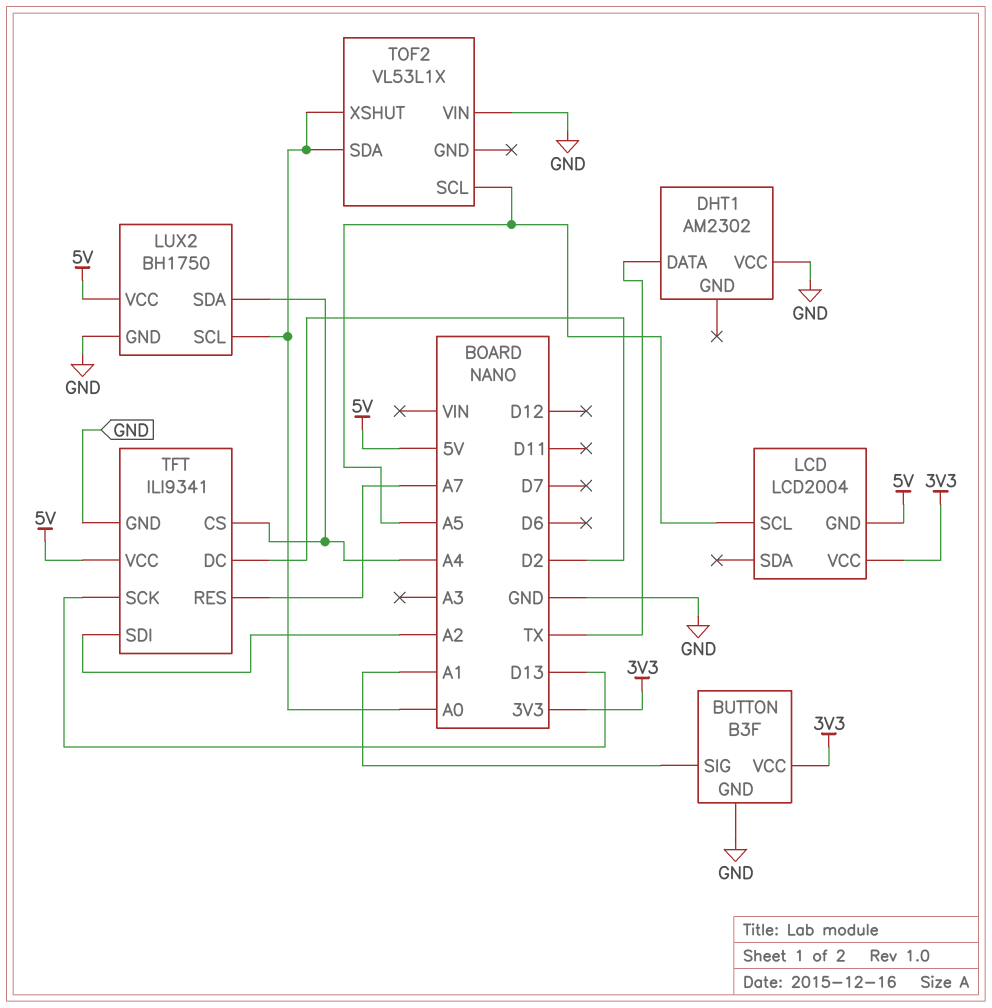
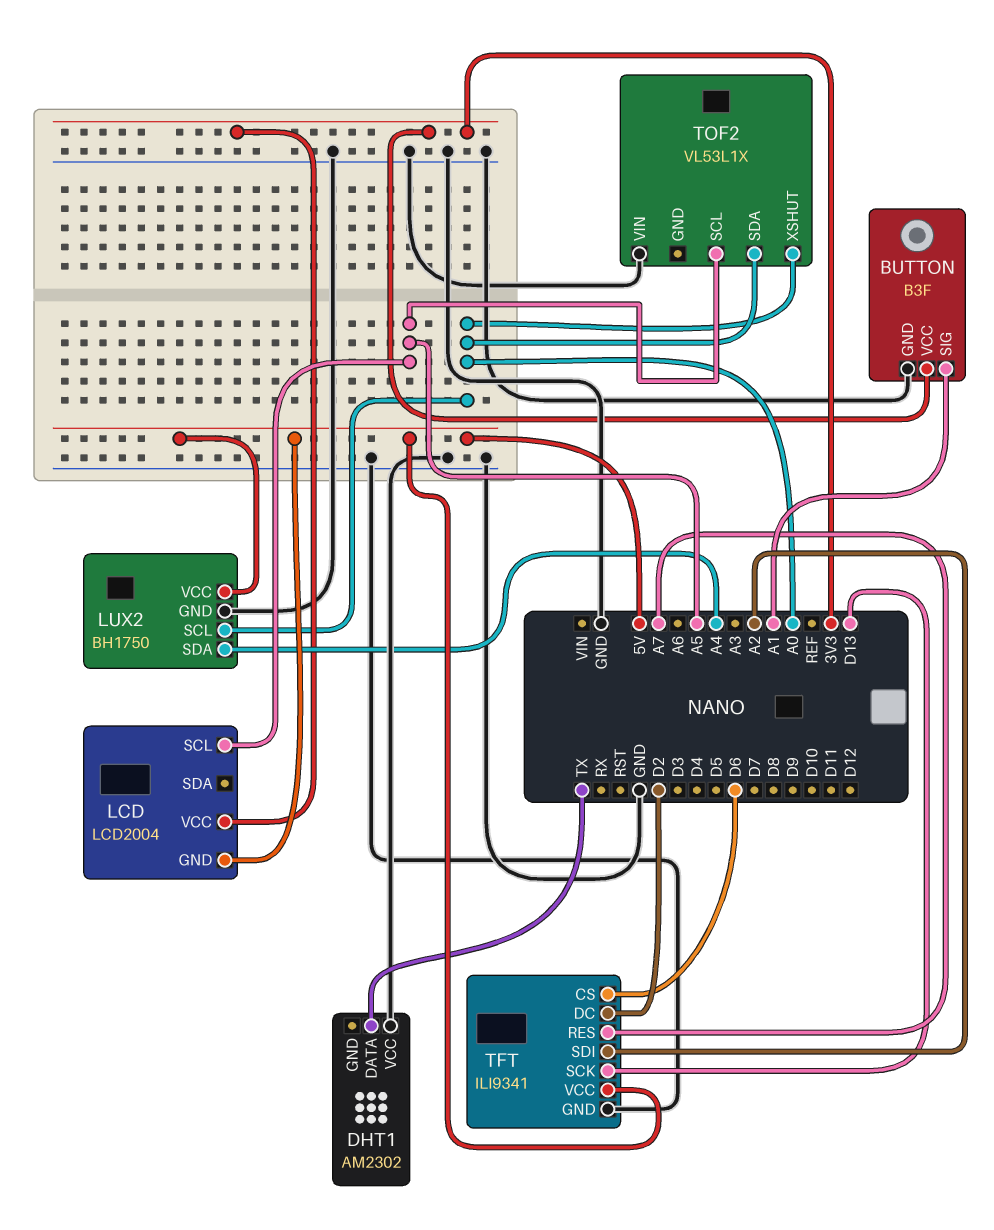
TFT pin CS: A4 -> D6

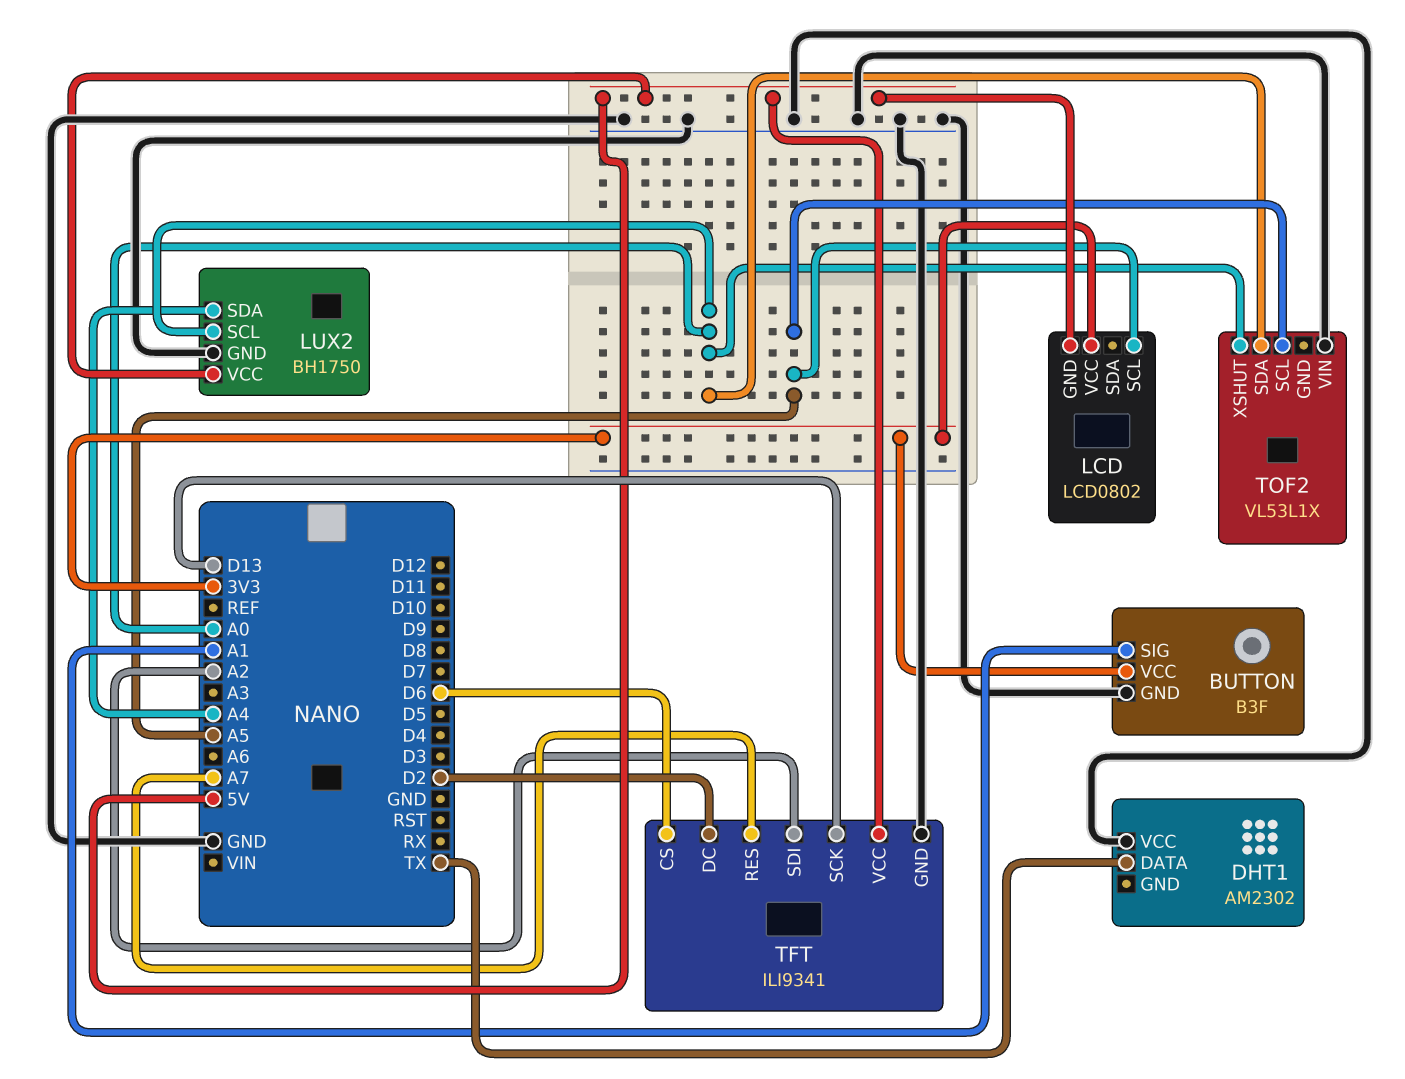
LCD: LCD2004 -> LCD0802

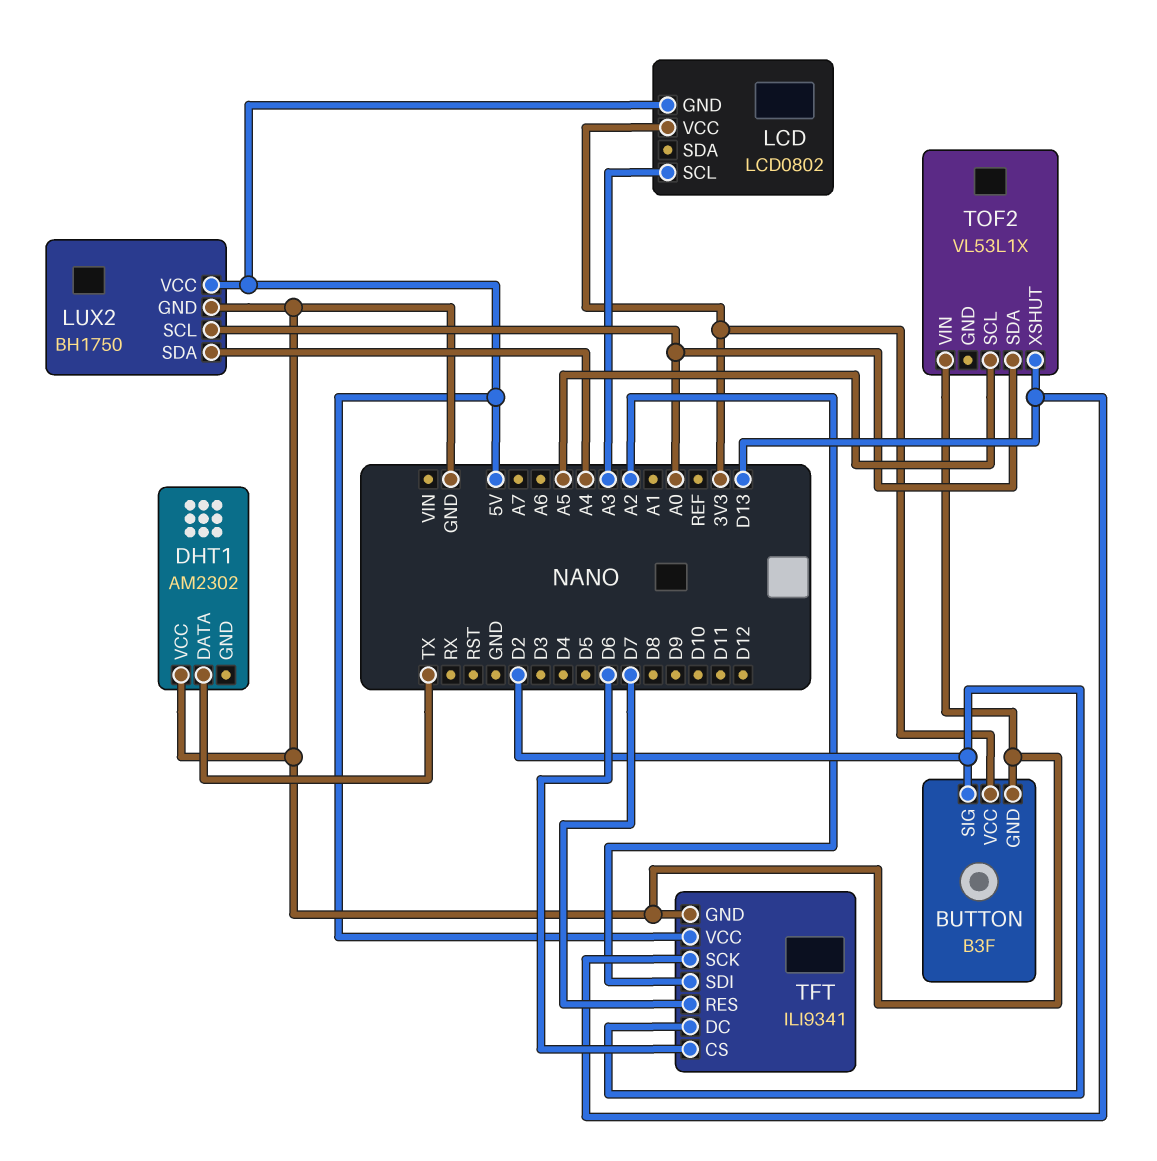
BUTTON pin SIG: A1 -> D2
LCD pin SCL: A5 -> A3
TFT pin RES: A7 -> D7
TOF2 pin XSHUT: A0 -> D13

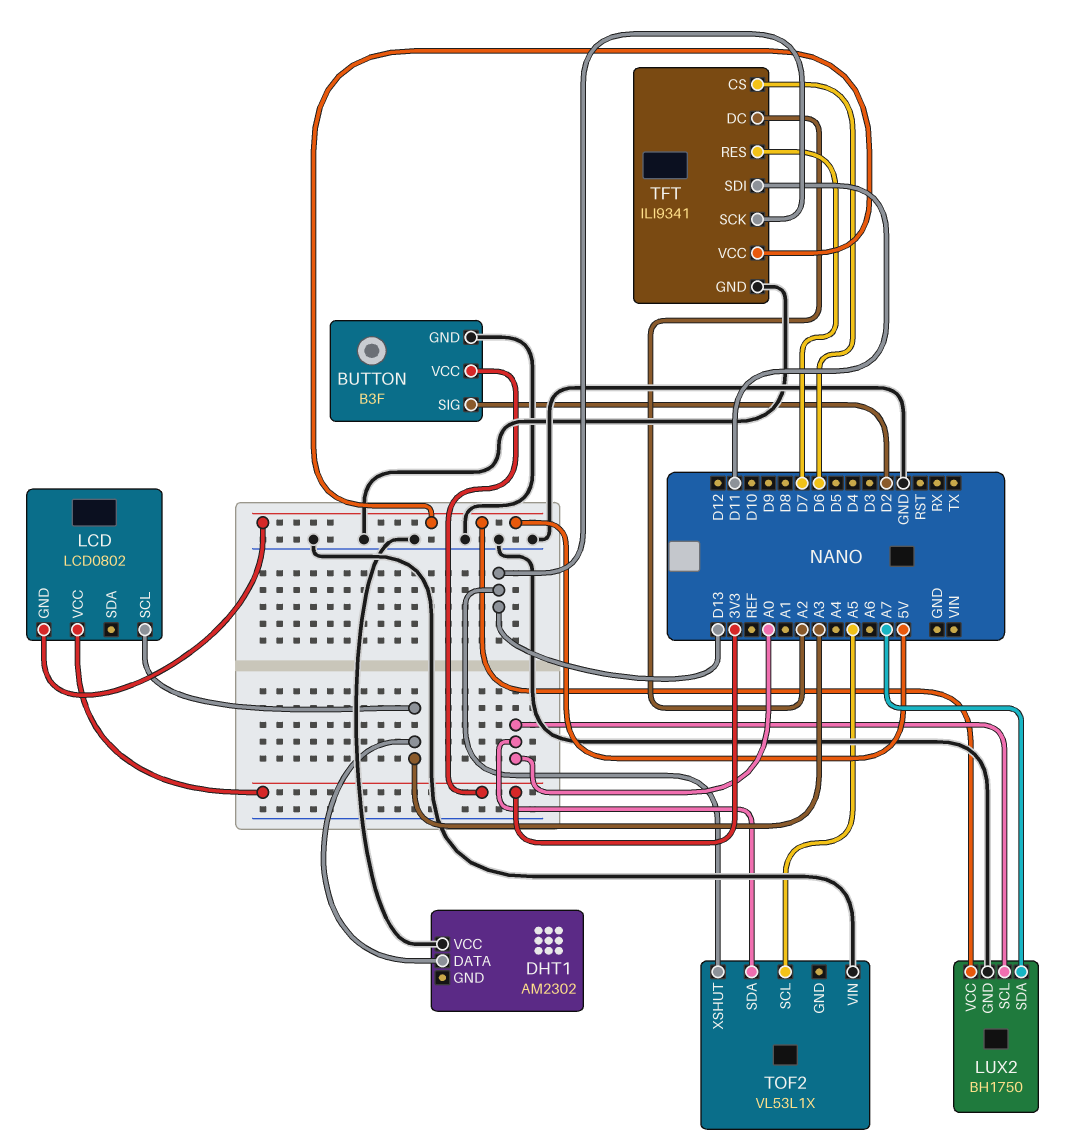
DHT1 pin DATA: TX -> A3
LUX2 pin SDA: A4 -> A7
TFT pin DC: D2 -> A2
TFT pin SDI: A2 -> D11

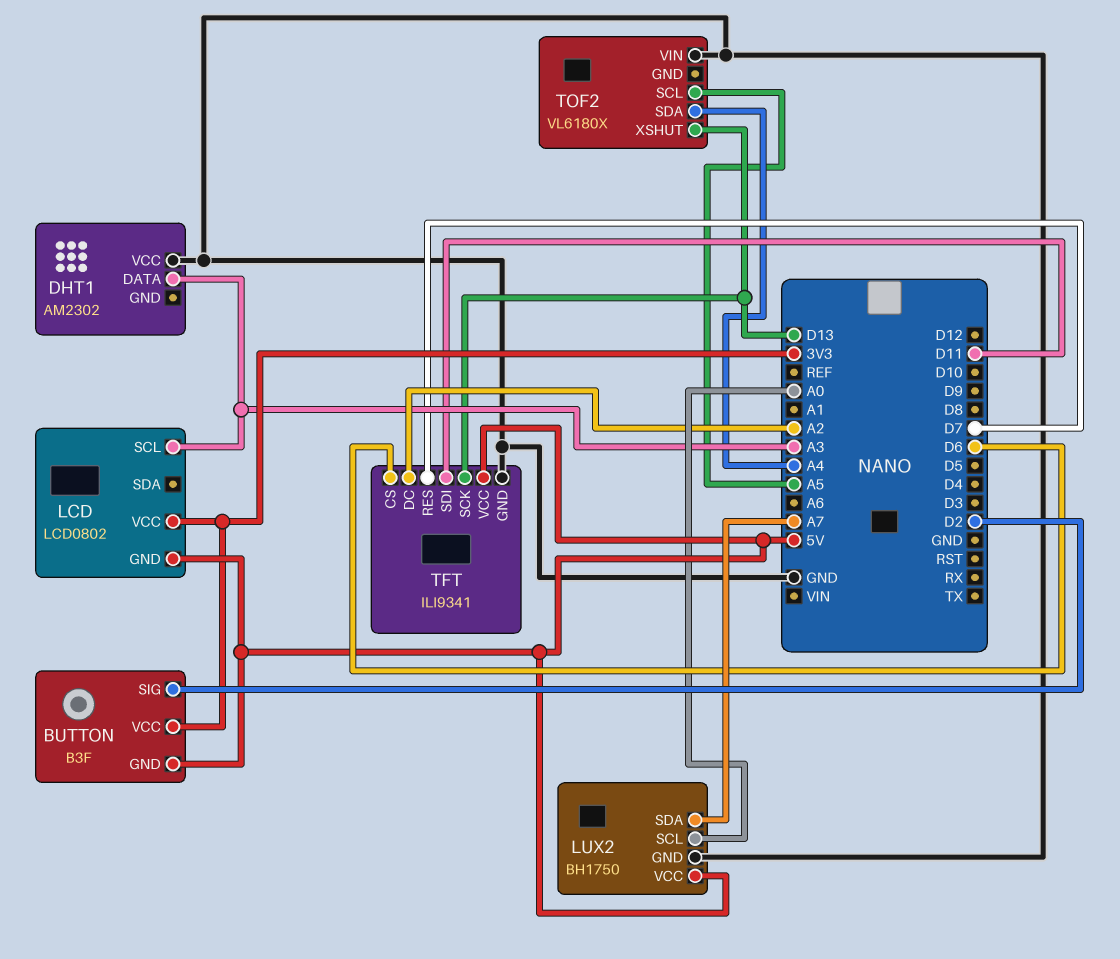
BUTTON pin GND: GND -> 5V
TOF2: VL53L1X -> VL6180X
TOF2 pin SDA: A0 -> A4

